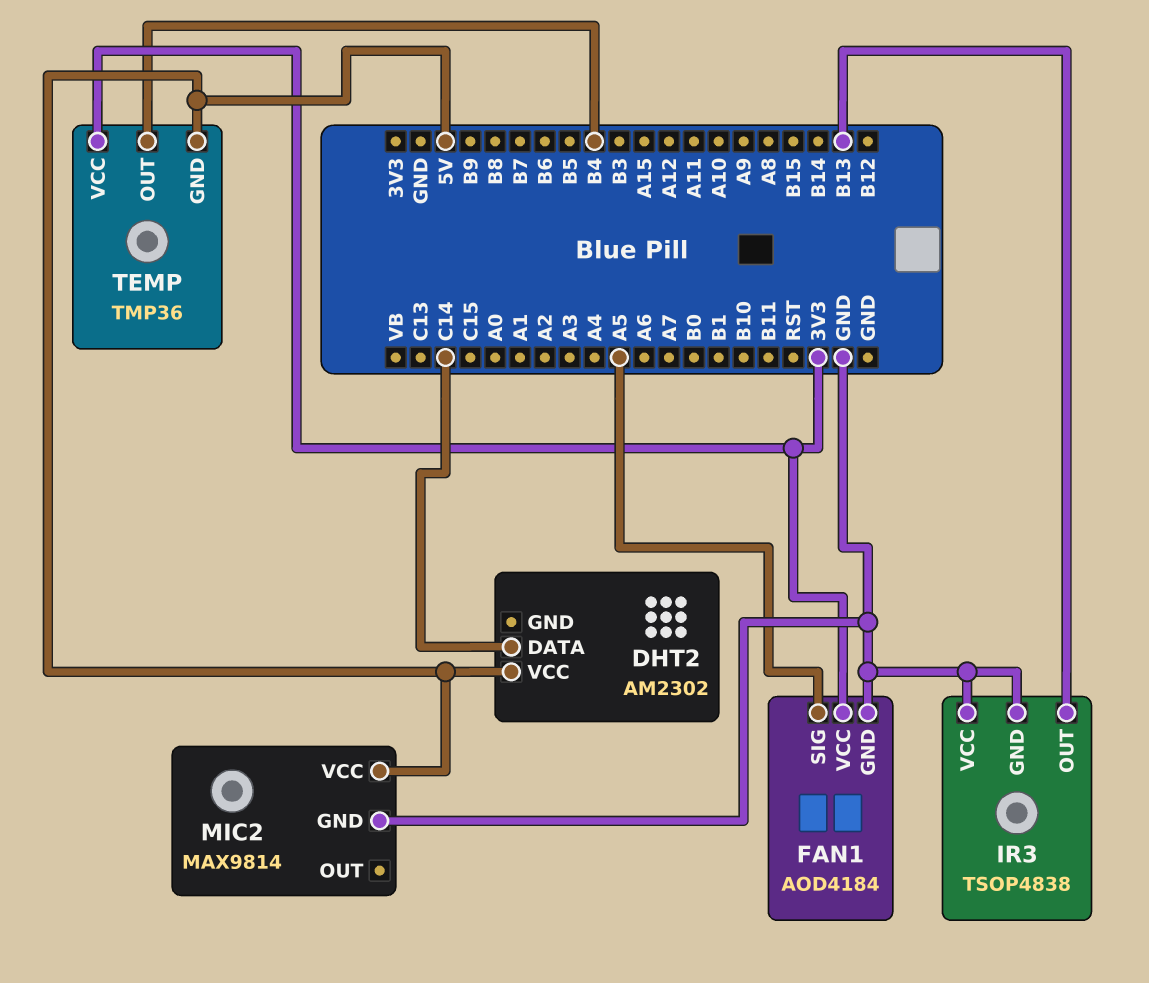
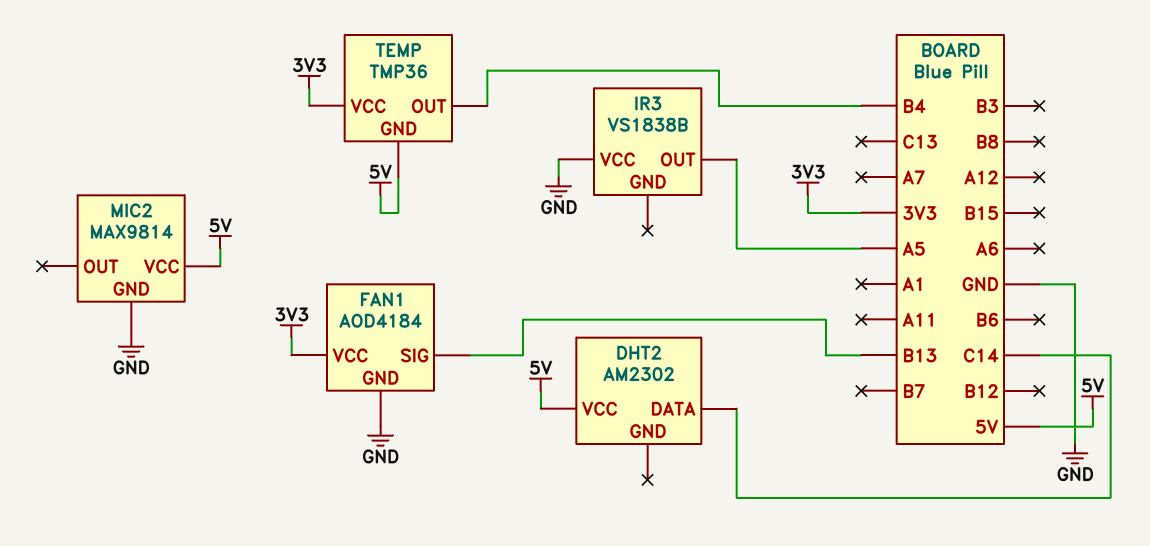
FAN1 pin SIG: A5 -> B13
IR3: TSOP4838 -> VS1838B
IR3 pin GND: GND -> none
IR3 pin OUT: B13 -> A5

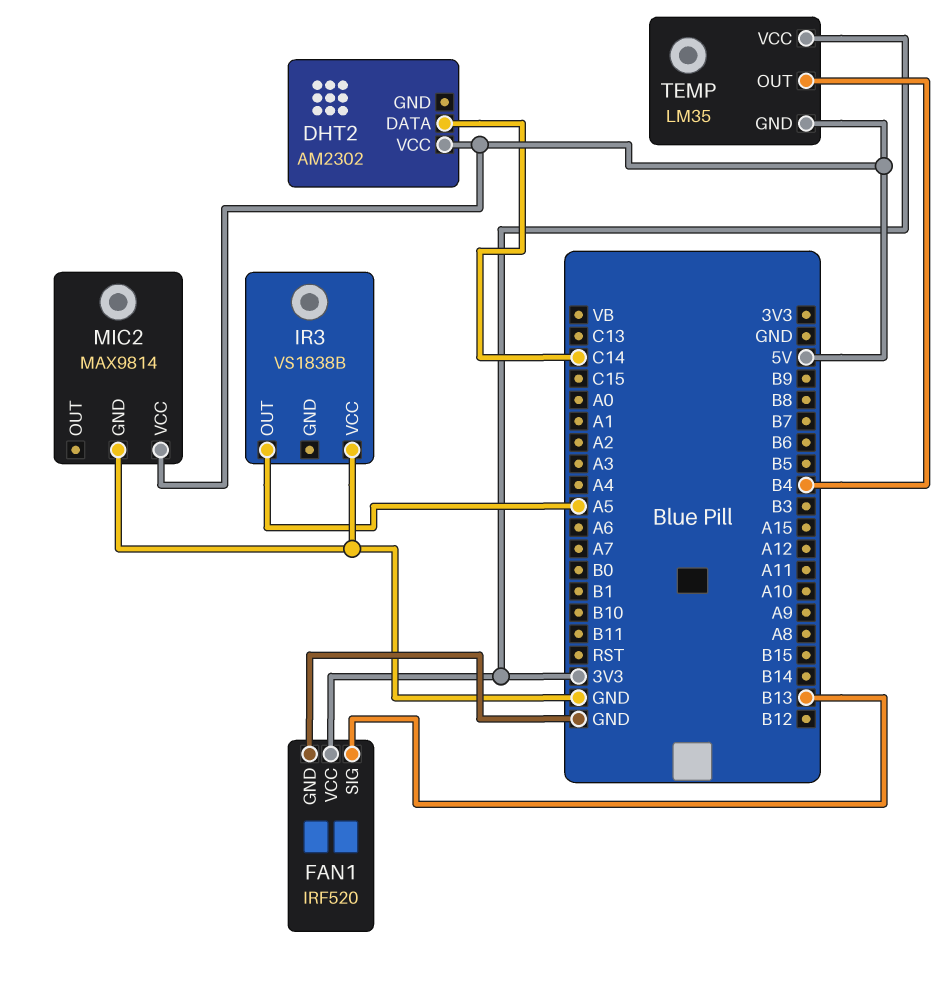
FAN1: AOD4184 -> IRF520
TEMP: TMP36 -> LM35

